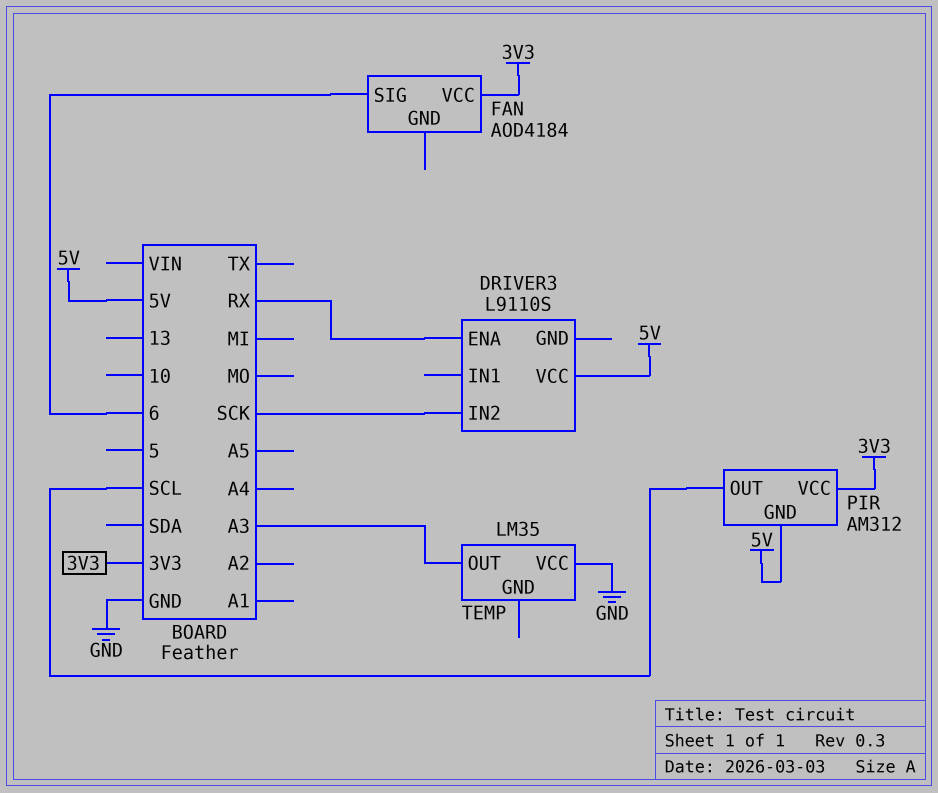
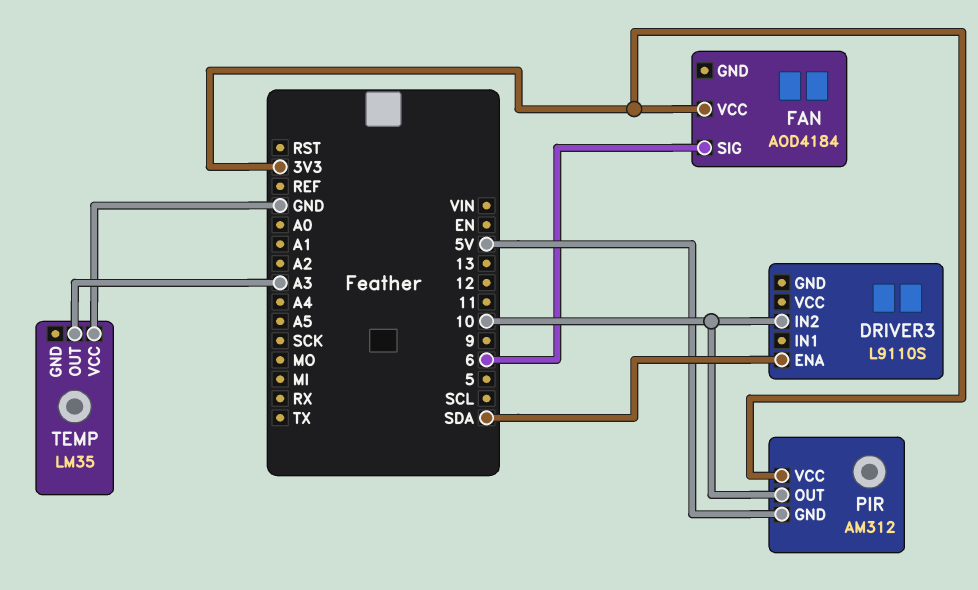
DRIVER3 pin ENA: RX -> SDA
DRIVER3 pin IN2: SCK -> 10
DRIVER3 pin VCC: 5V -> none
PIR pin OUT: SCL -> 10

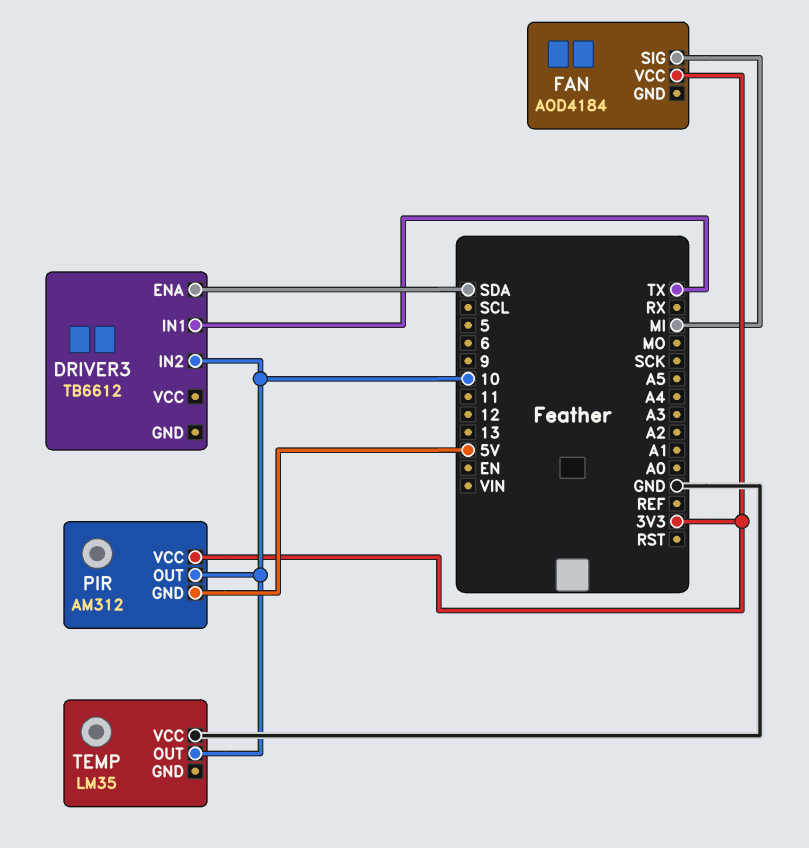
DRIVER3: L9110S -> TB6612
DRIVER3 pin IN1: none -> TX
FAN pin SIG: 6 -> MI
TEMP pin OUT: A3 -> 10

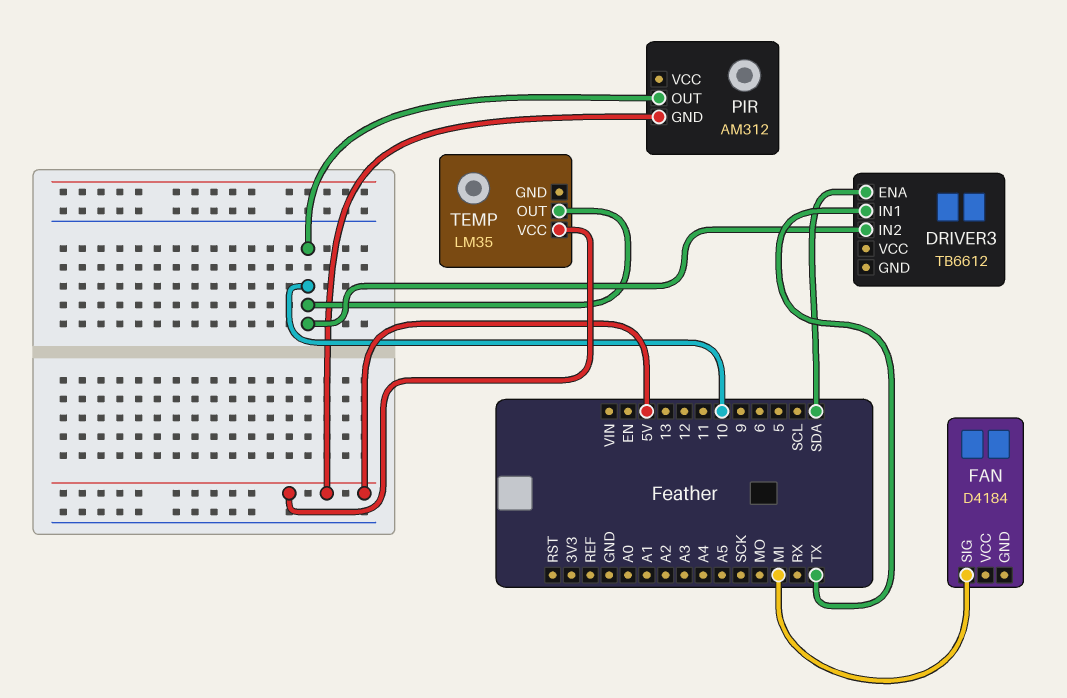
FAN: AOD4184 -> D4184
FAN pin VCC: 3V3 -> none
PIR pin VCC: 3V3 -> none
TEMP pin VCC: GND -> 5V

